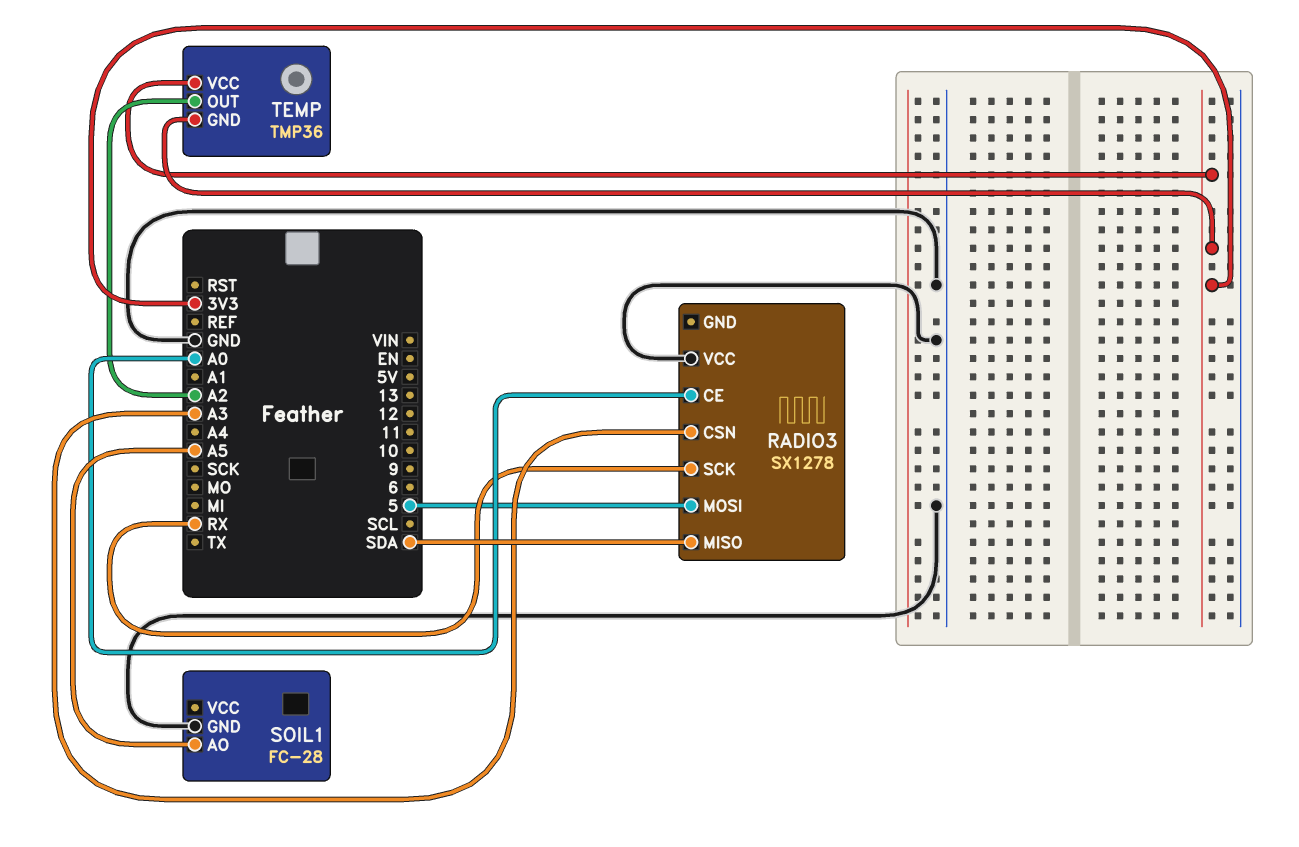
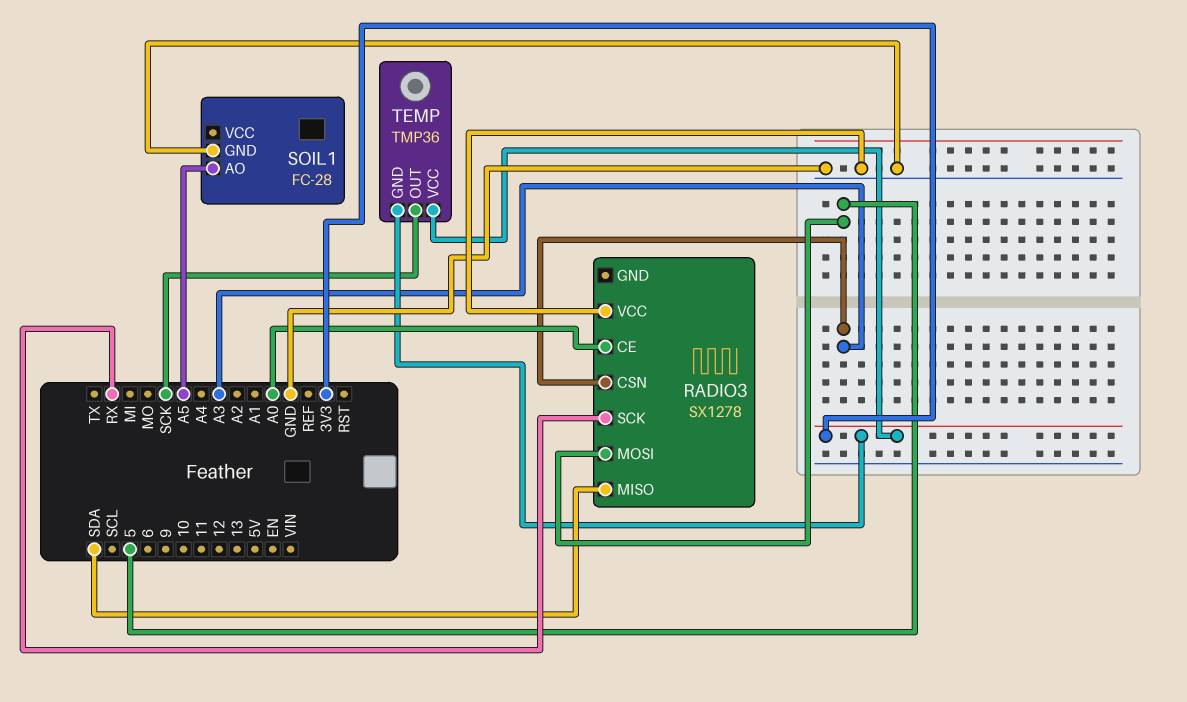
TEMP pin OUT: A2 -> SCK

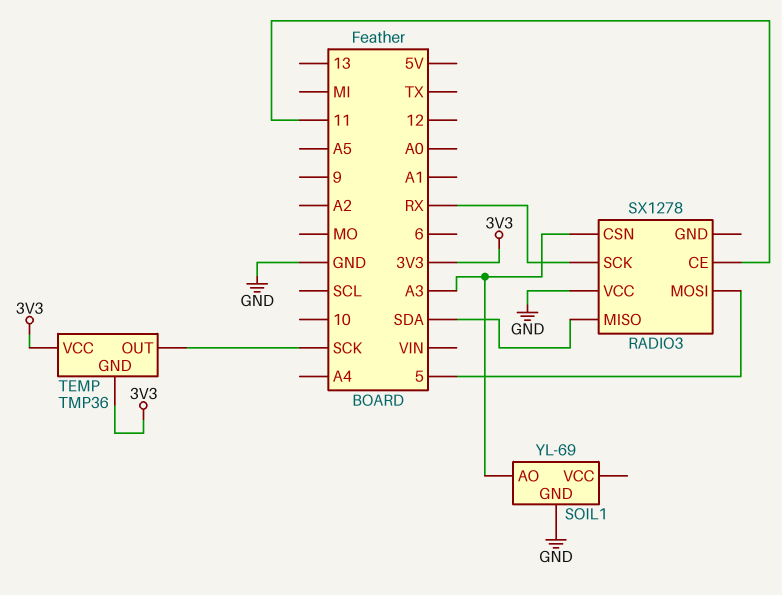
RADIO3 pin CE: A0 -> 11
SOIL1: FC-28 -> YL-69
SOIL1 pin AO: A5 -> A3

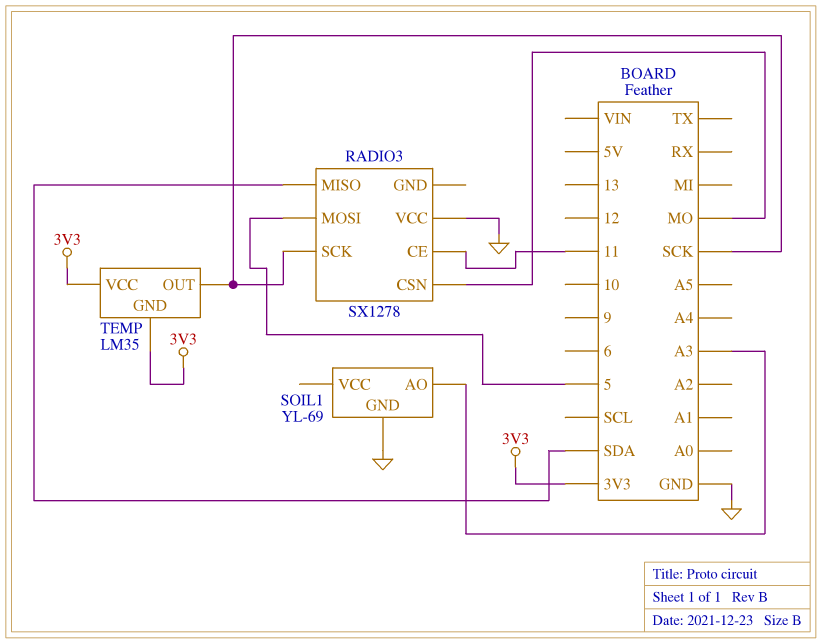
RADIO3 pin CSN: A3 -> MO
RADIO3 pin SCK: RX -> SCK
TEMP: TMP36 -> LM35

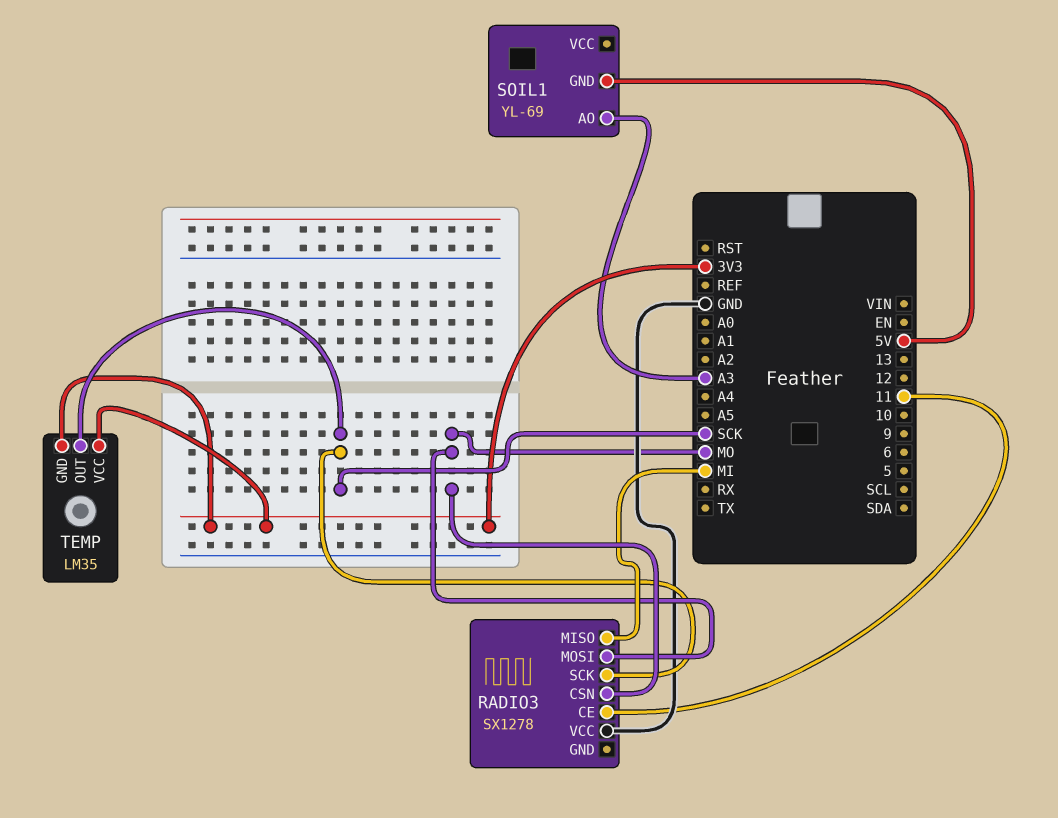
RADIO3 pin MISO: SDA -> MI
RADIO3 pin MOSI: 5 -> MO
SOIL1 pin GND: GND -> 5V

